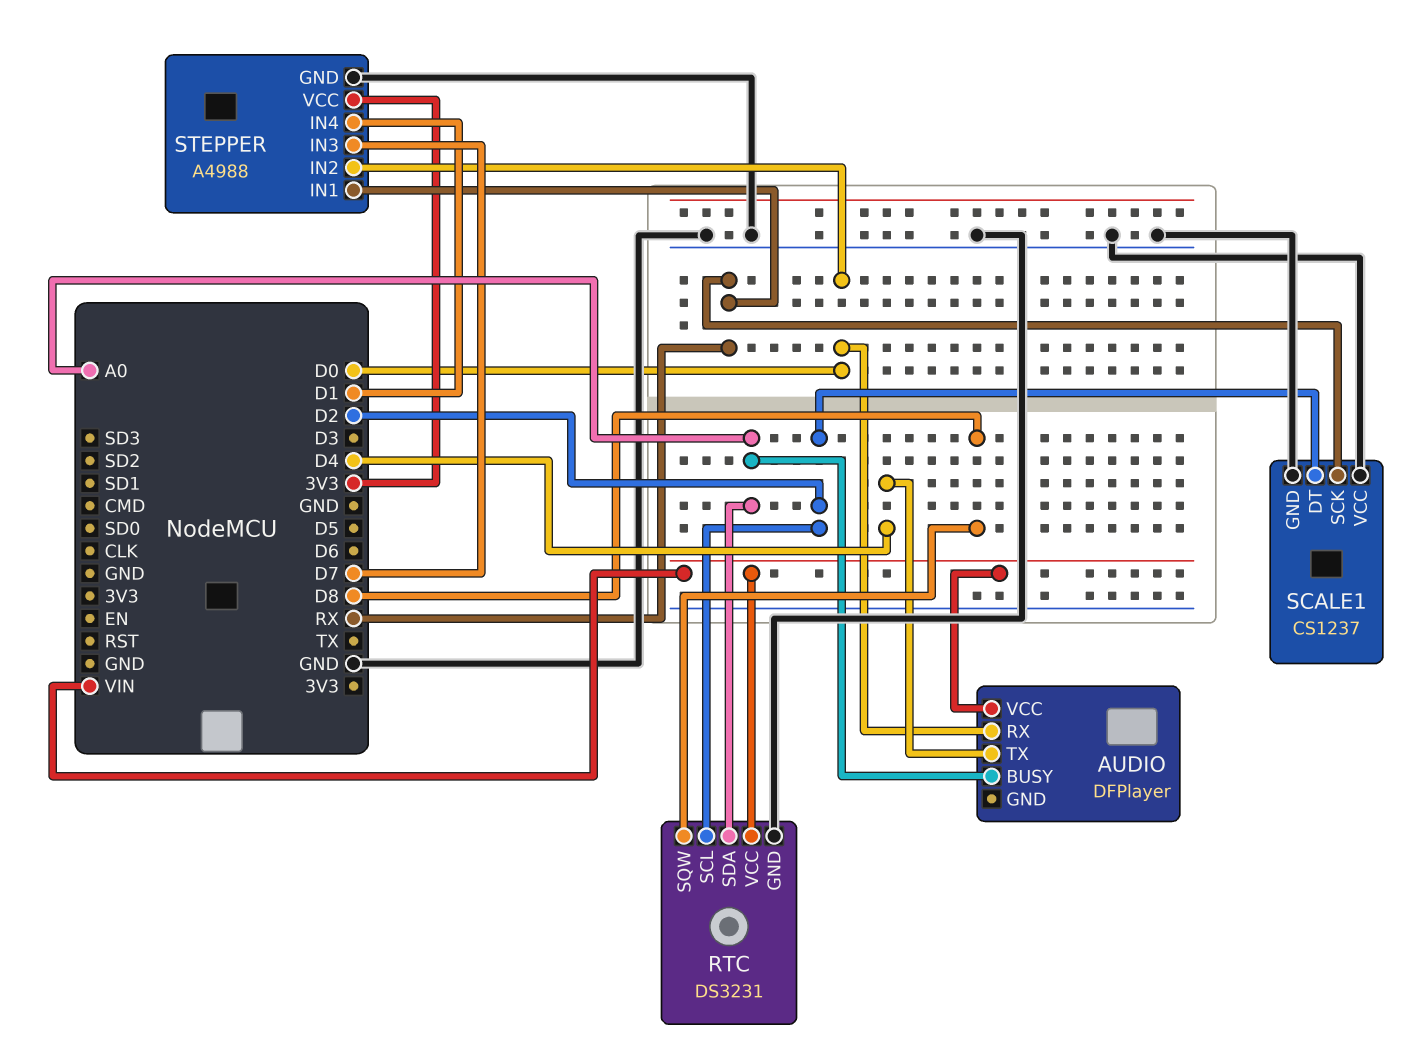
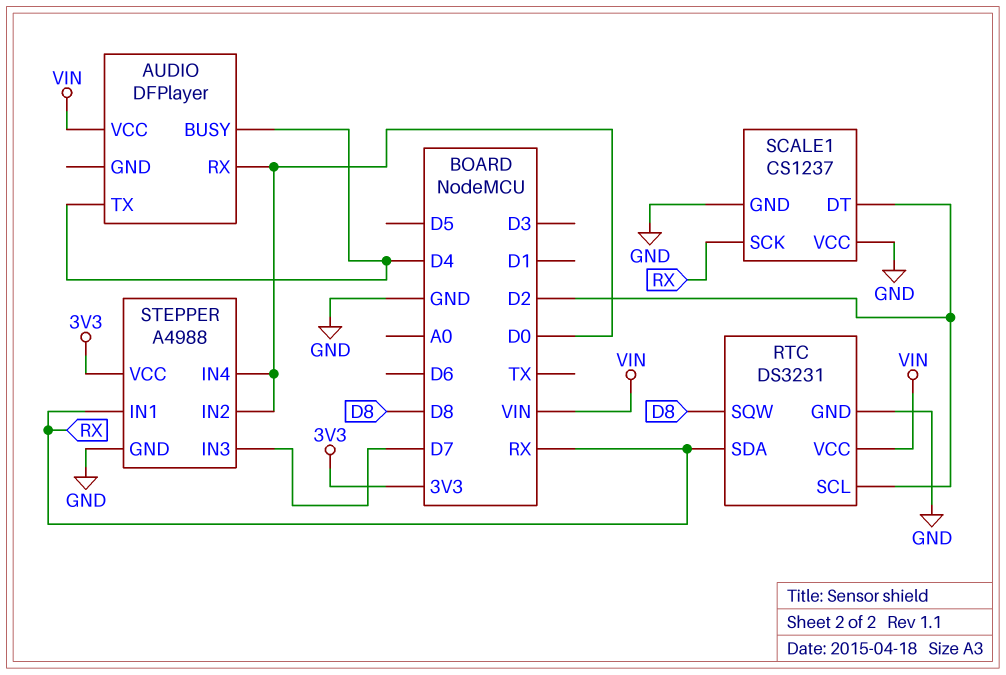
AUDIO pin BUSY: A0 -> D4
RTC pin SDA: A0 -> RX
STEPPER pin IN4: D1 -> D0

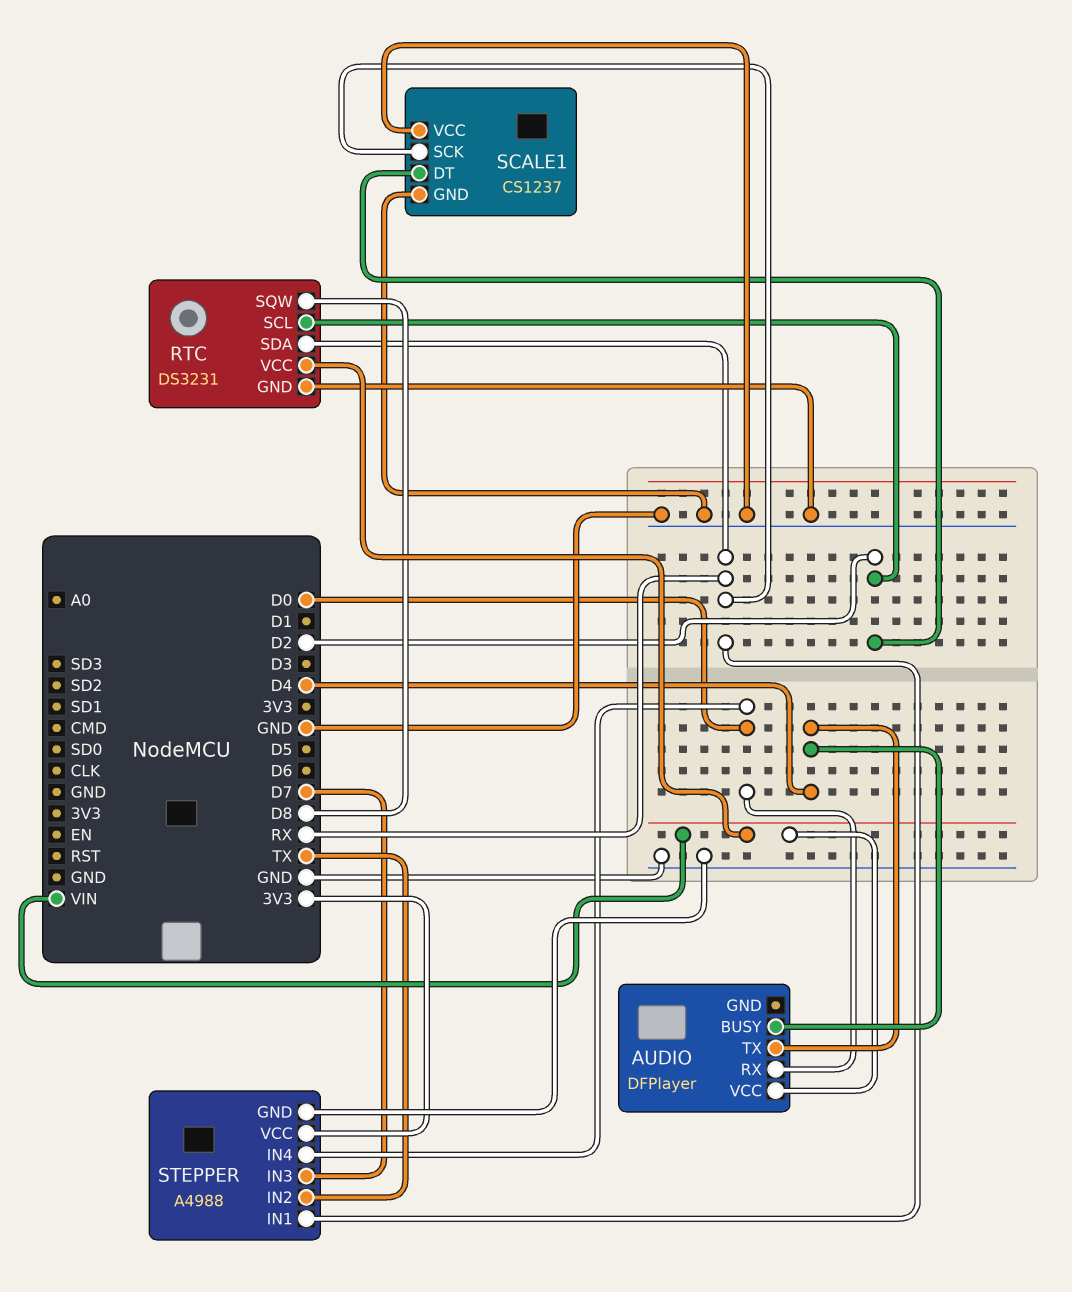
STEPPER pin IN2: D0 -> TX

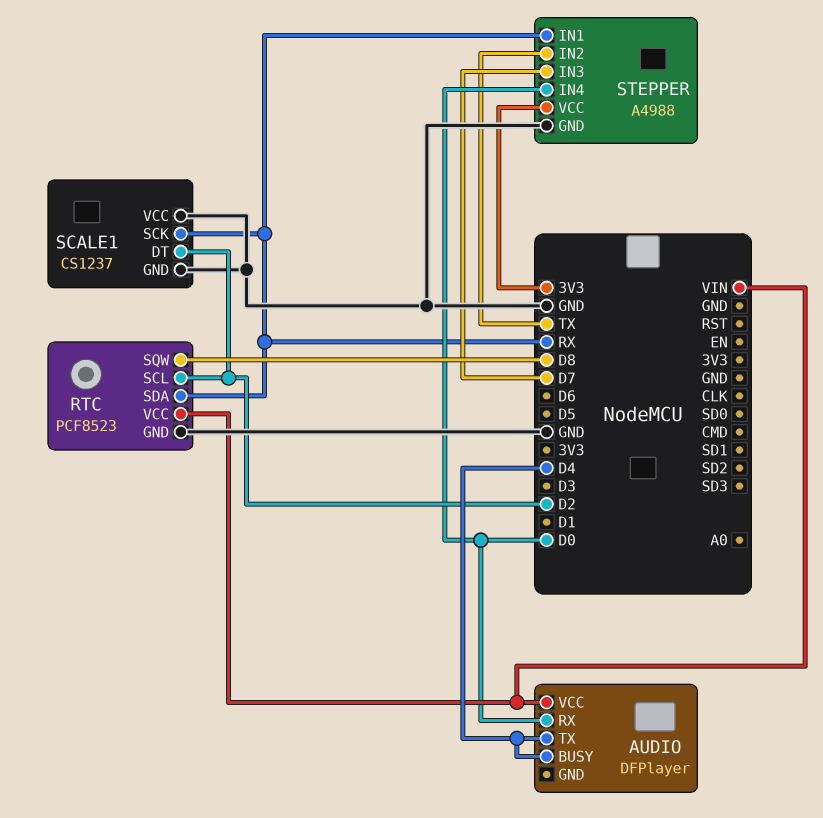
RTC: DS3231 -> PCF8523

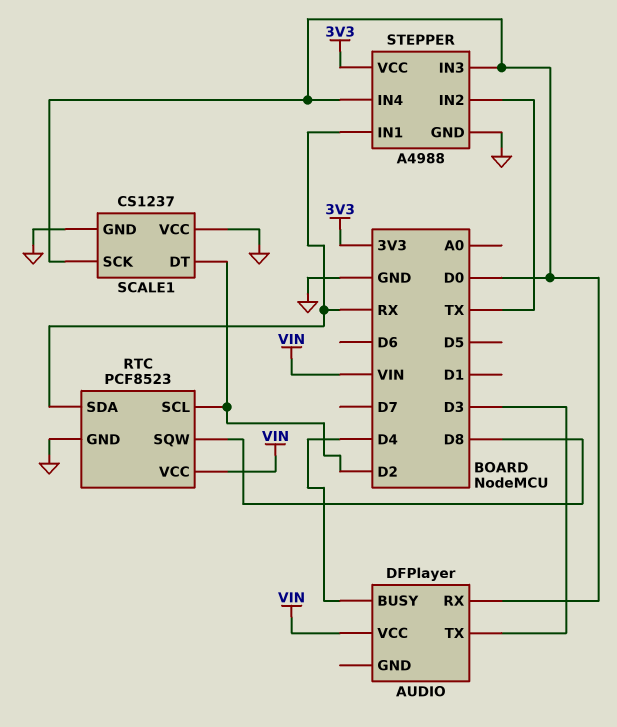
AUDIO pin TX: D4 -> D3
SCALE1 pin SCK: RX -> D0
STEPPER pin IN3: D7 -> D0

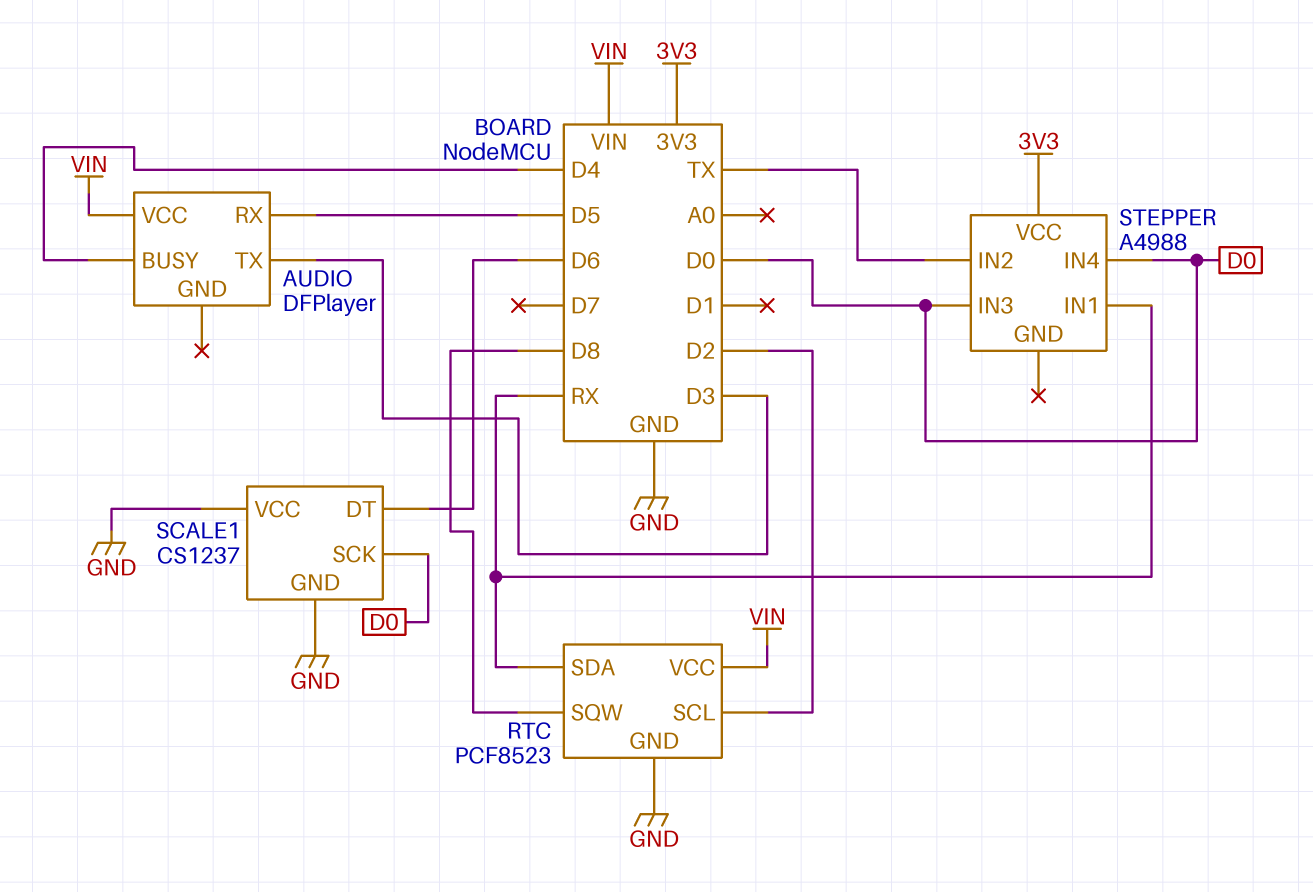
AUDIO pin RX: D0 -> D5
SCALE1 pin DT: D2 -> D6
STEPPER pin GND: GND -> none

